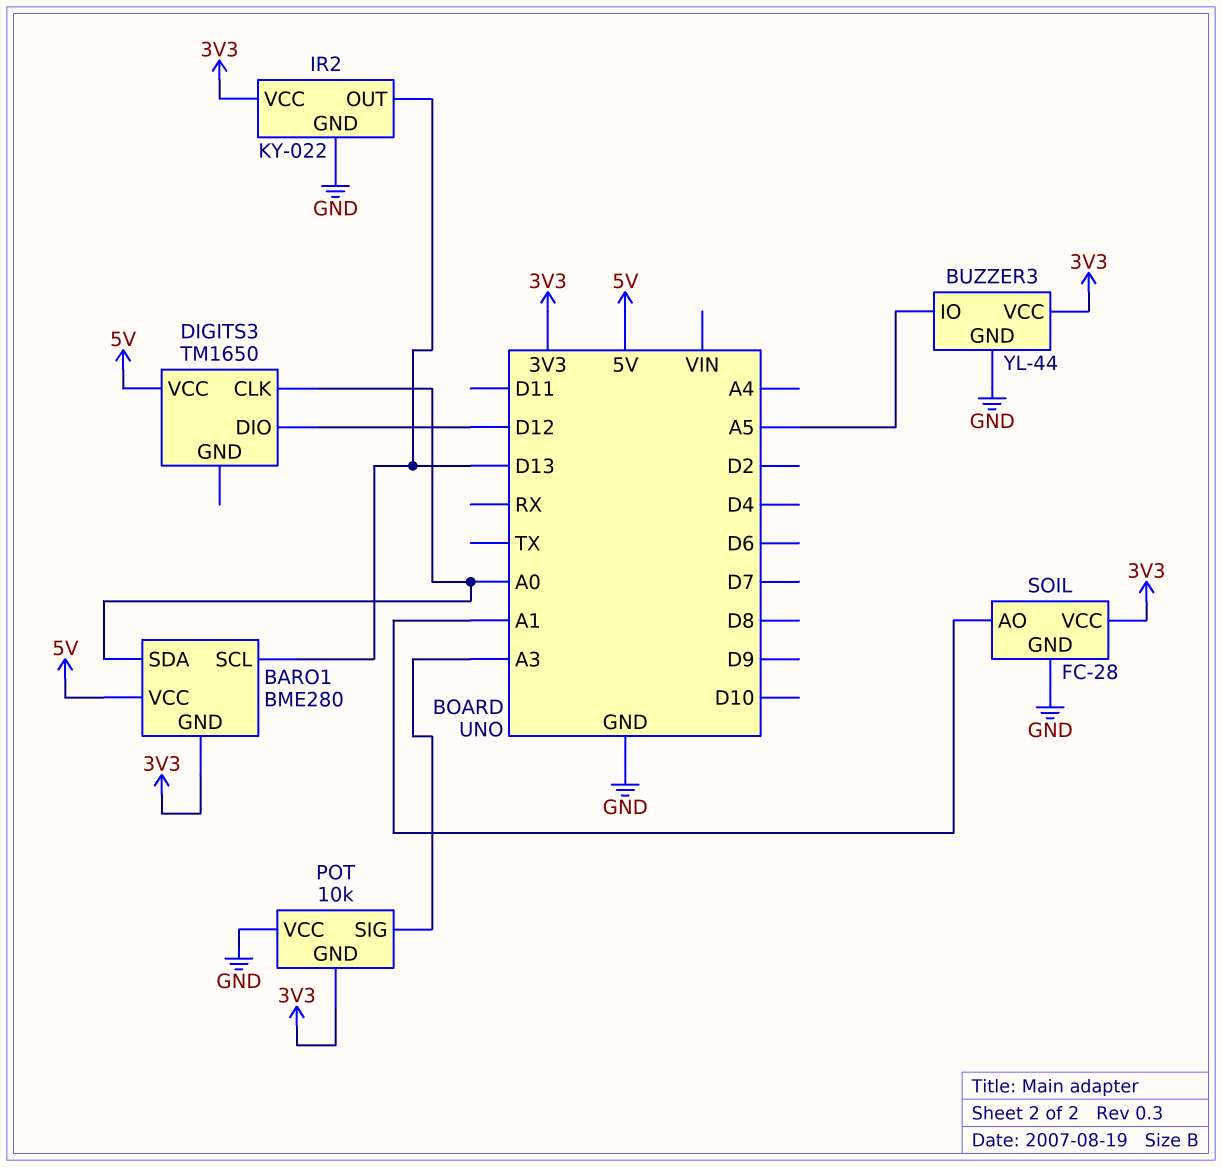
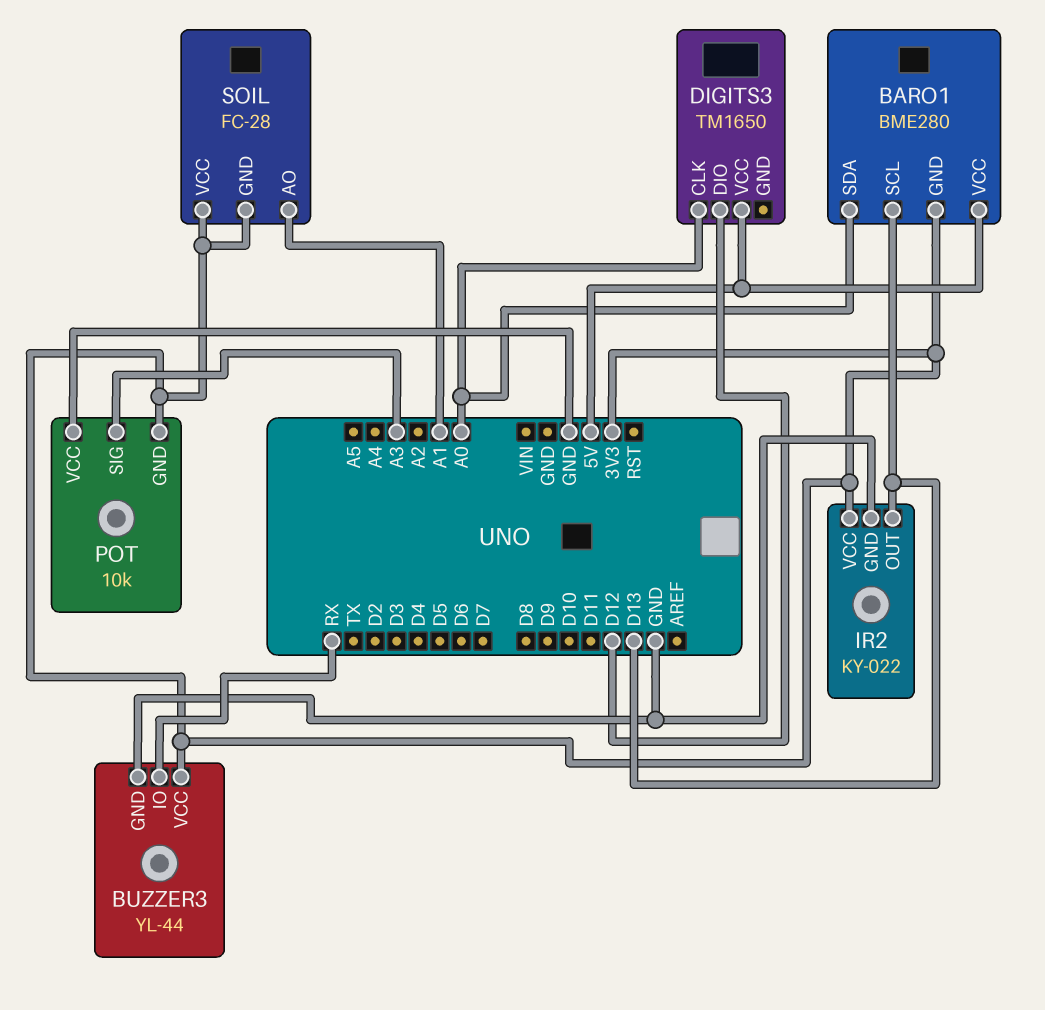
BUZZER3 pin IO: A5 -> RX
SOIL pin GND: GND -> 3V3

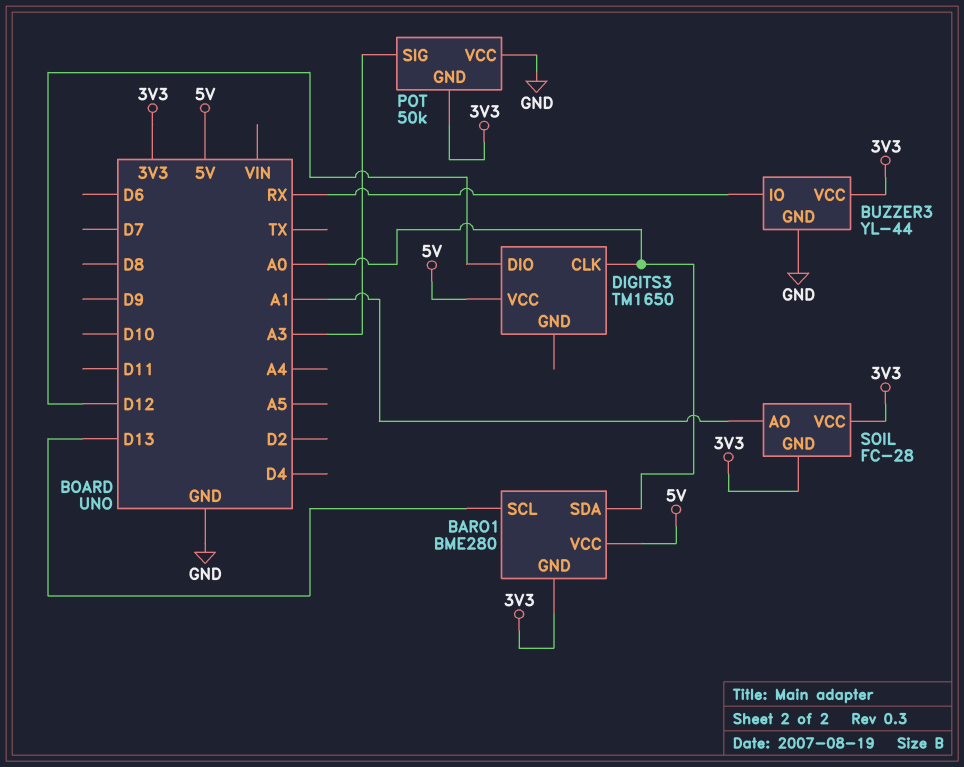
IR2: KY-022 -> none
IR2 pin GND: GND -> none
IR2 pin OUT: D13 -> none
IR2 pin VCC: 3V3 -> none
POT: 10k -> 50k

